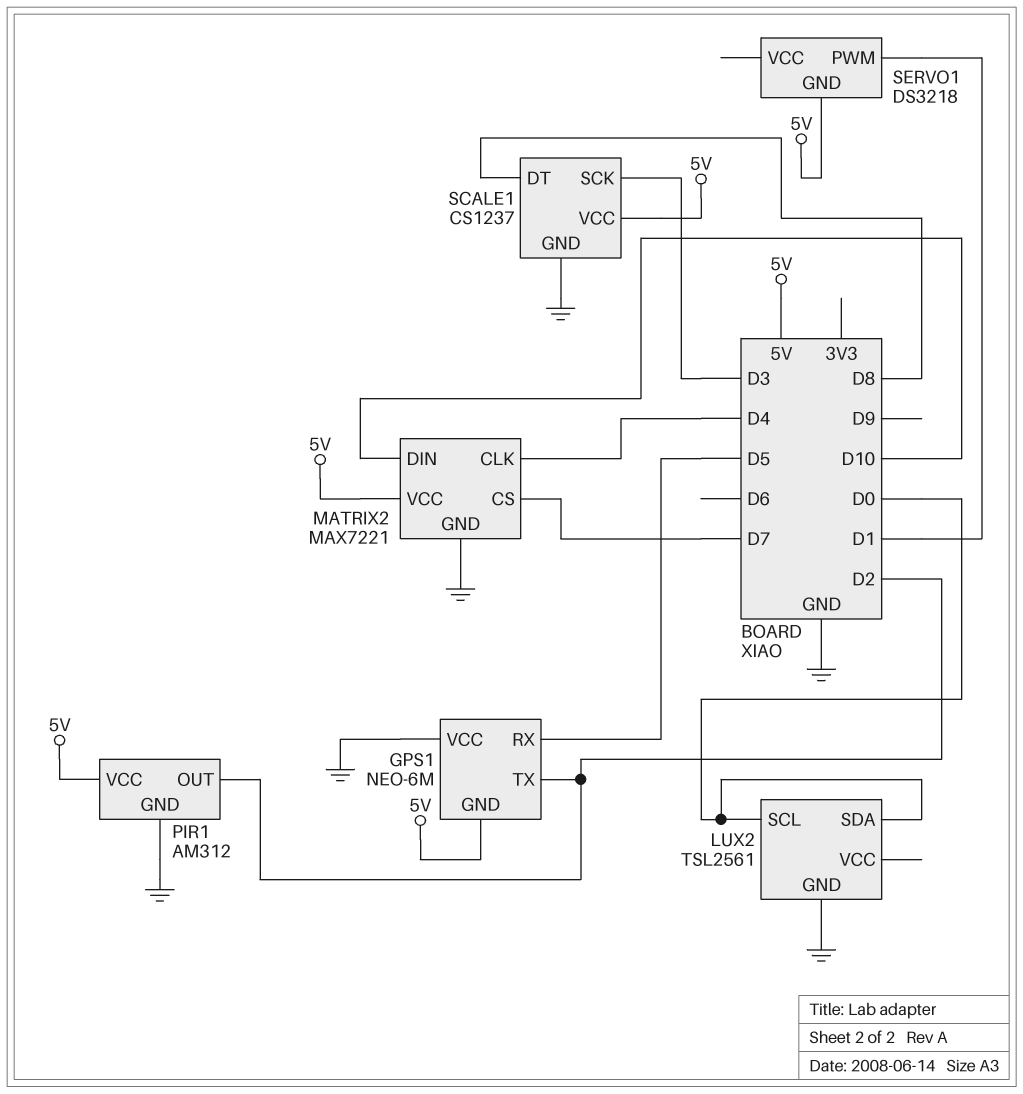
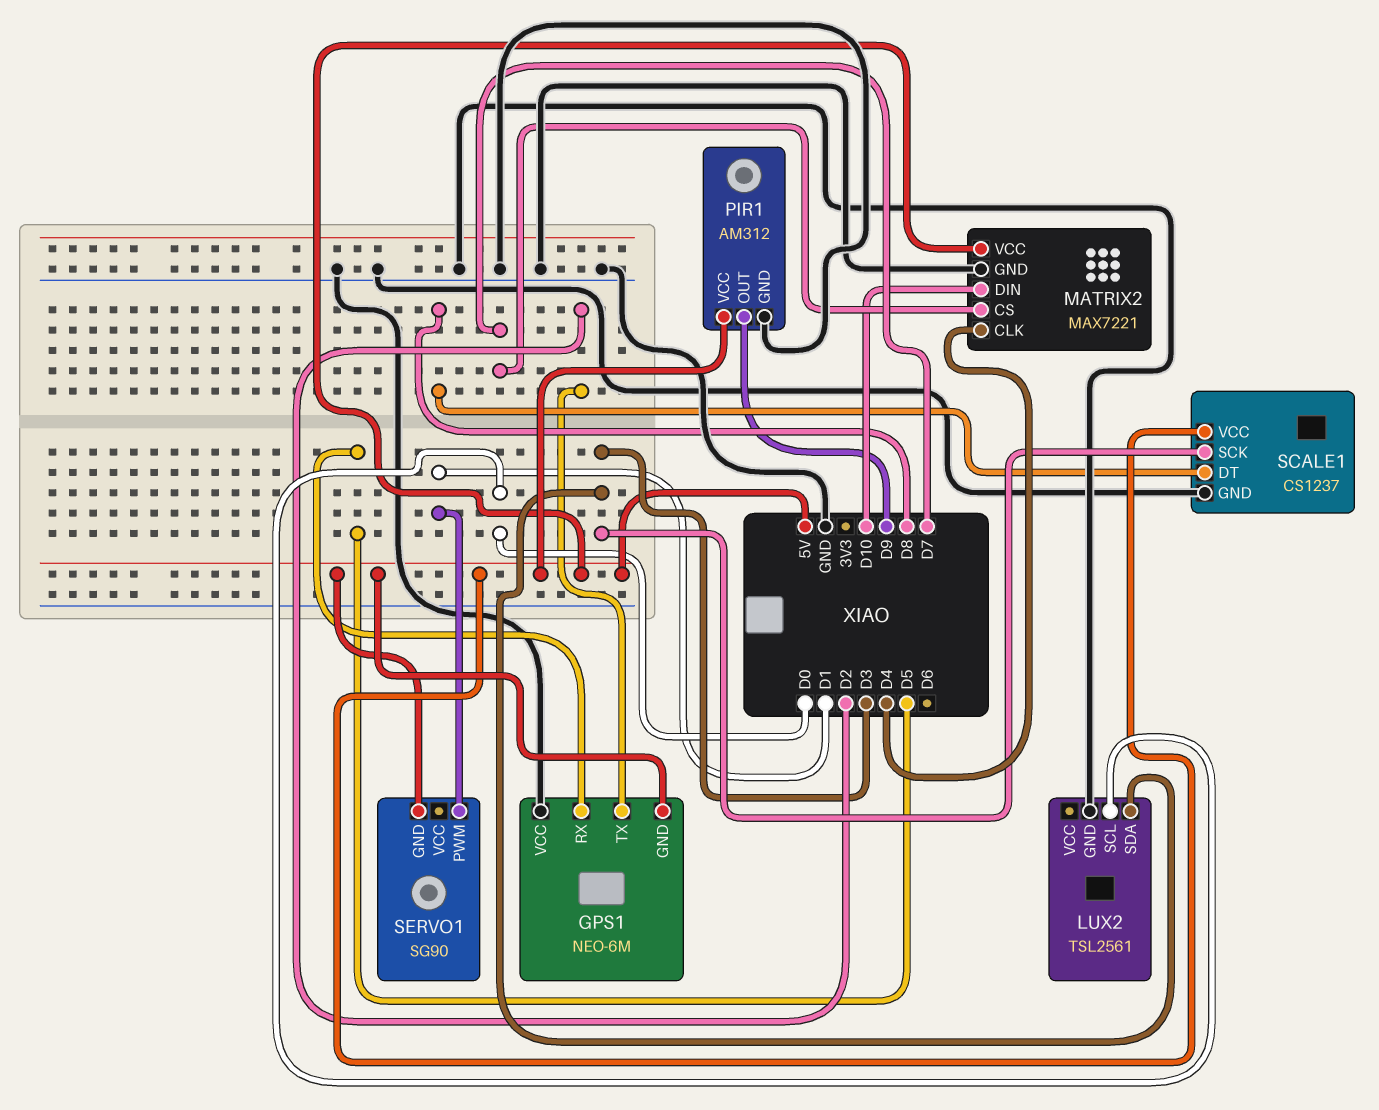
LUX2 pin SDA: D0 -> D3
PIR1 pin OUT: D2 -> D9
SERVO1: DS3218 -> SG90

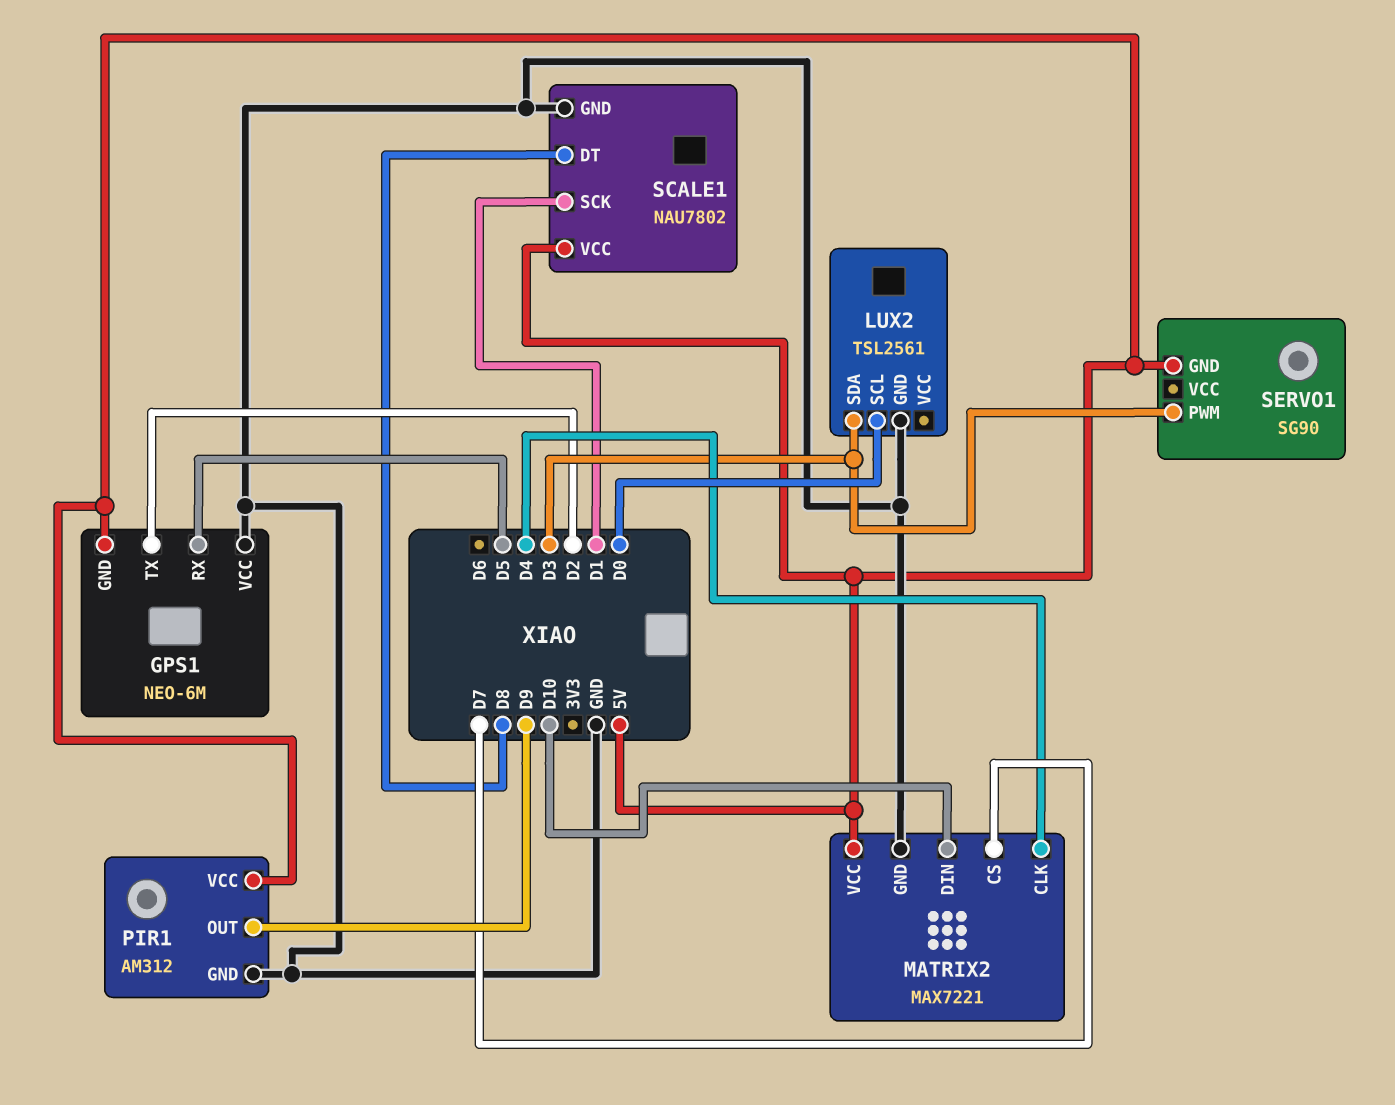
SCALE1: CS1237 -> NAU7802
SCALE1 pin SCK: D3 -> D1
SERVO1 pin PWM: D1 -> D3

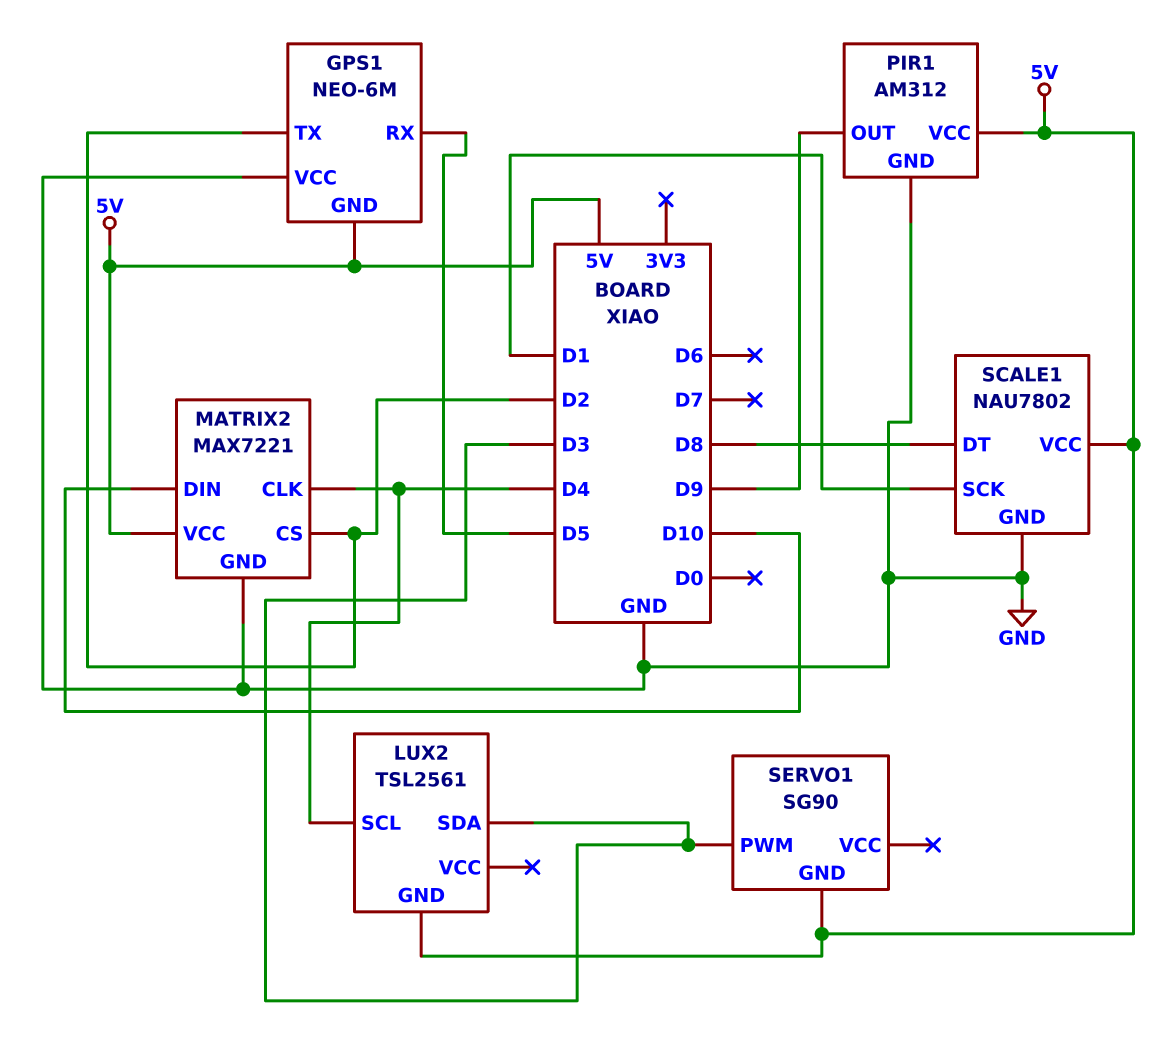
LUX2 pin GND: GND -> 5V
LUX2 pin SCL: D0 -> D4
MATRIX2 pin CS: D7 -> D2

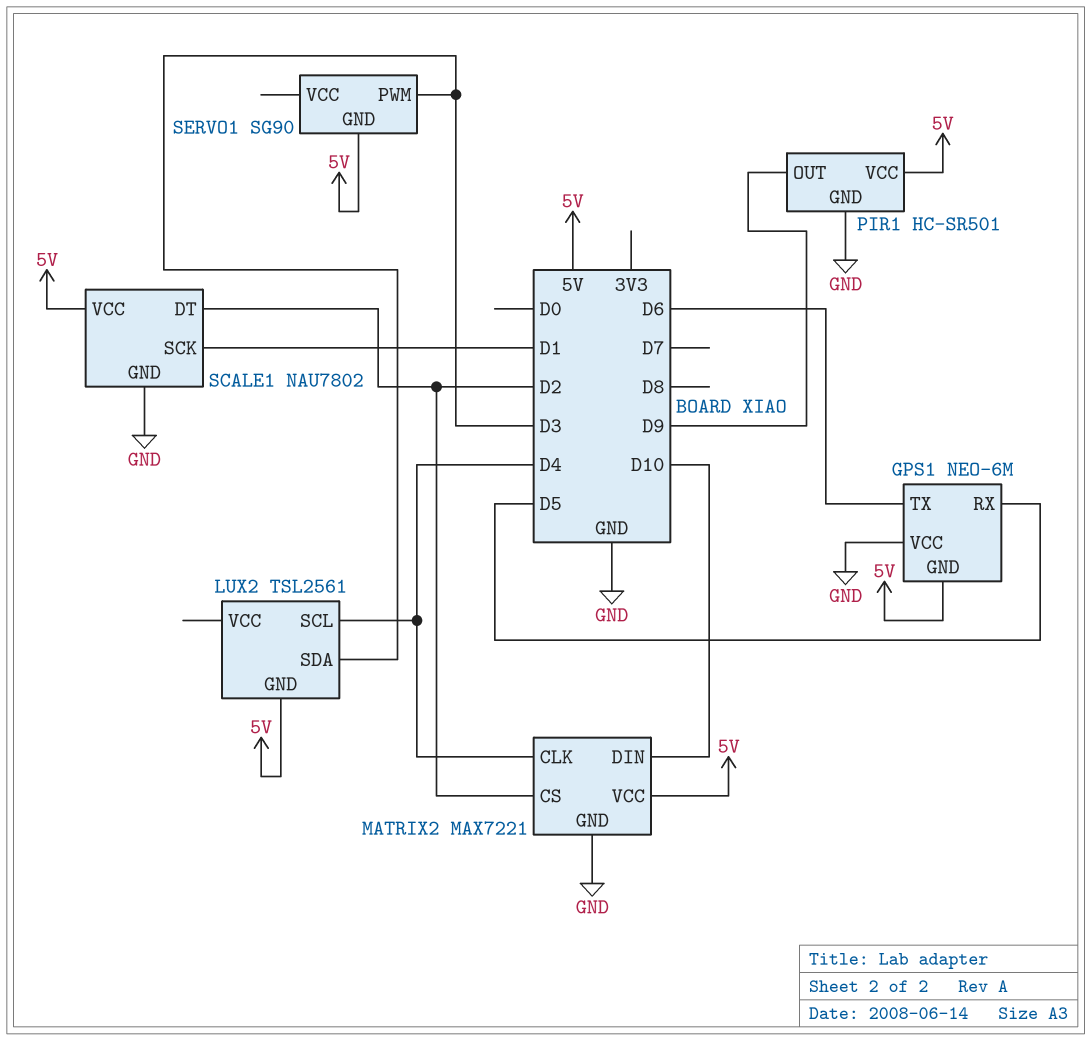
GPS1 pin TX: D2 -> D6
PIR1: AM312 -> HC-SR501
SCALE1 pin DT: D8 -> D2

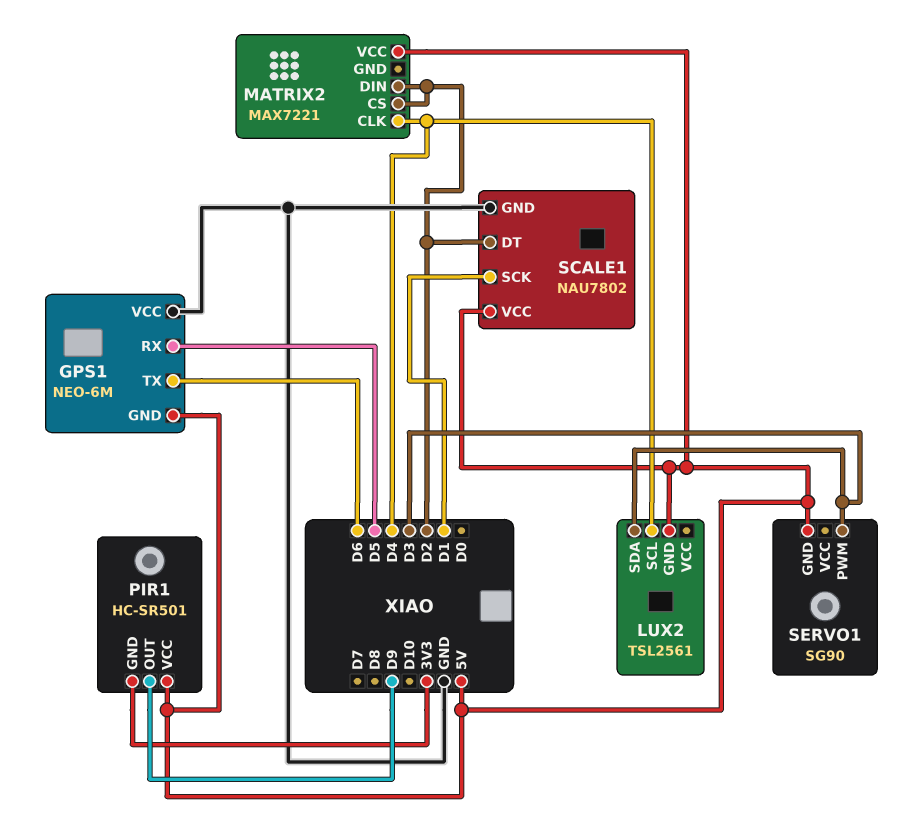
MATRIX2 pin DIN: D10 -> D2
MATRIX2 pin GND: GND -> none
PIR1 pin GND: GND -> 3V3

